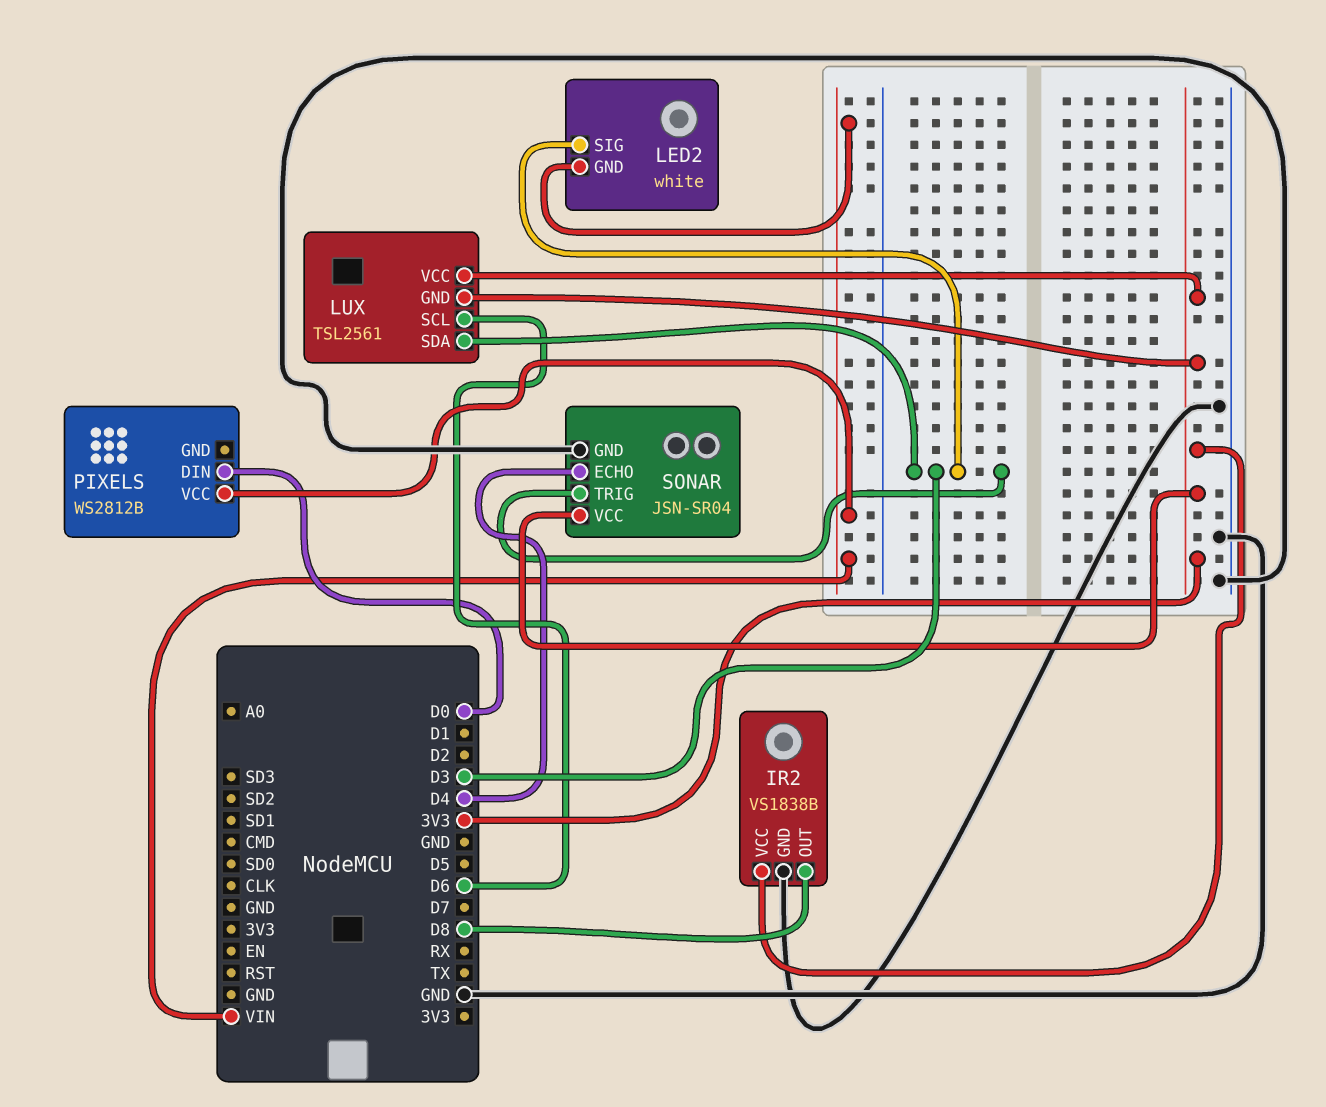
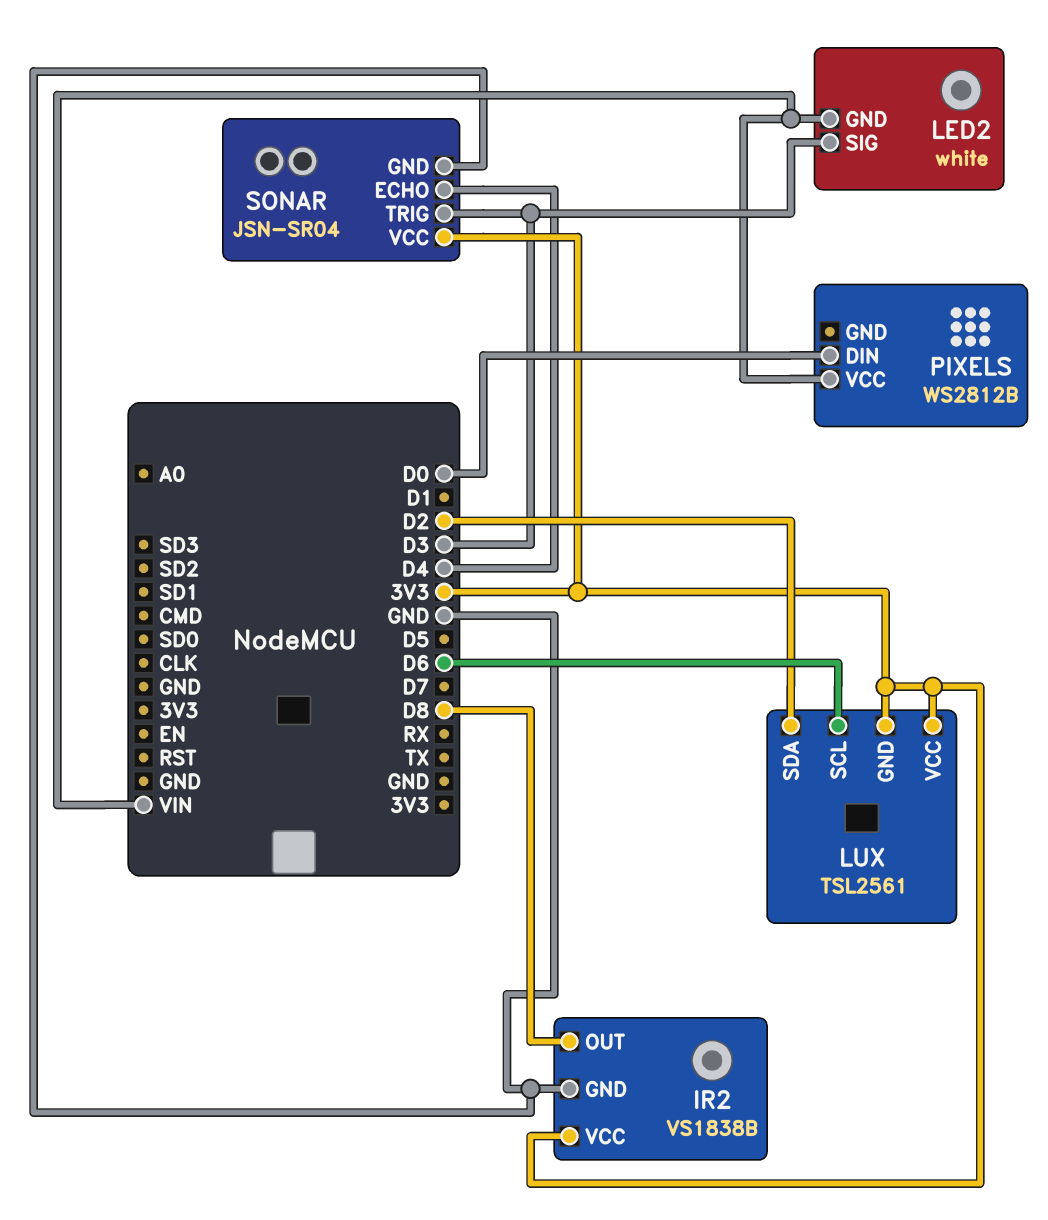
LUX pin SDA: D3 -> D2

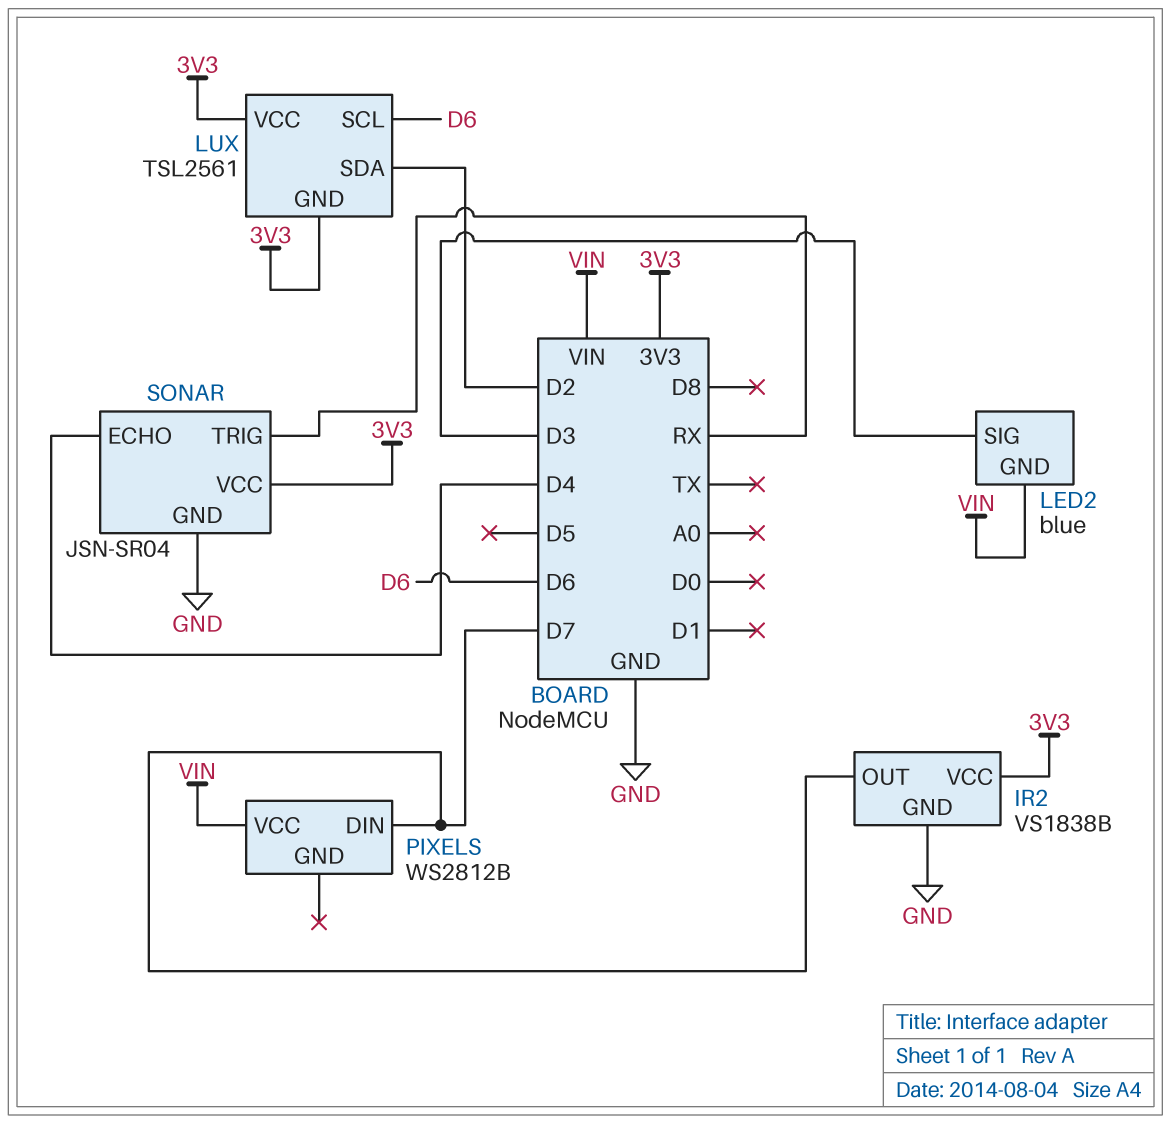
IR2 pin OUT: D8 -> D7
LED2: white -> blue
PIXELS pin DIN: D0 -> D7
SONAR pin TRIG: D3 -> RX

